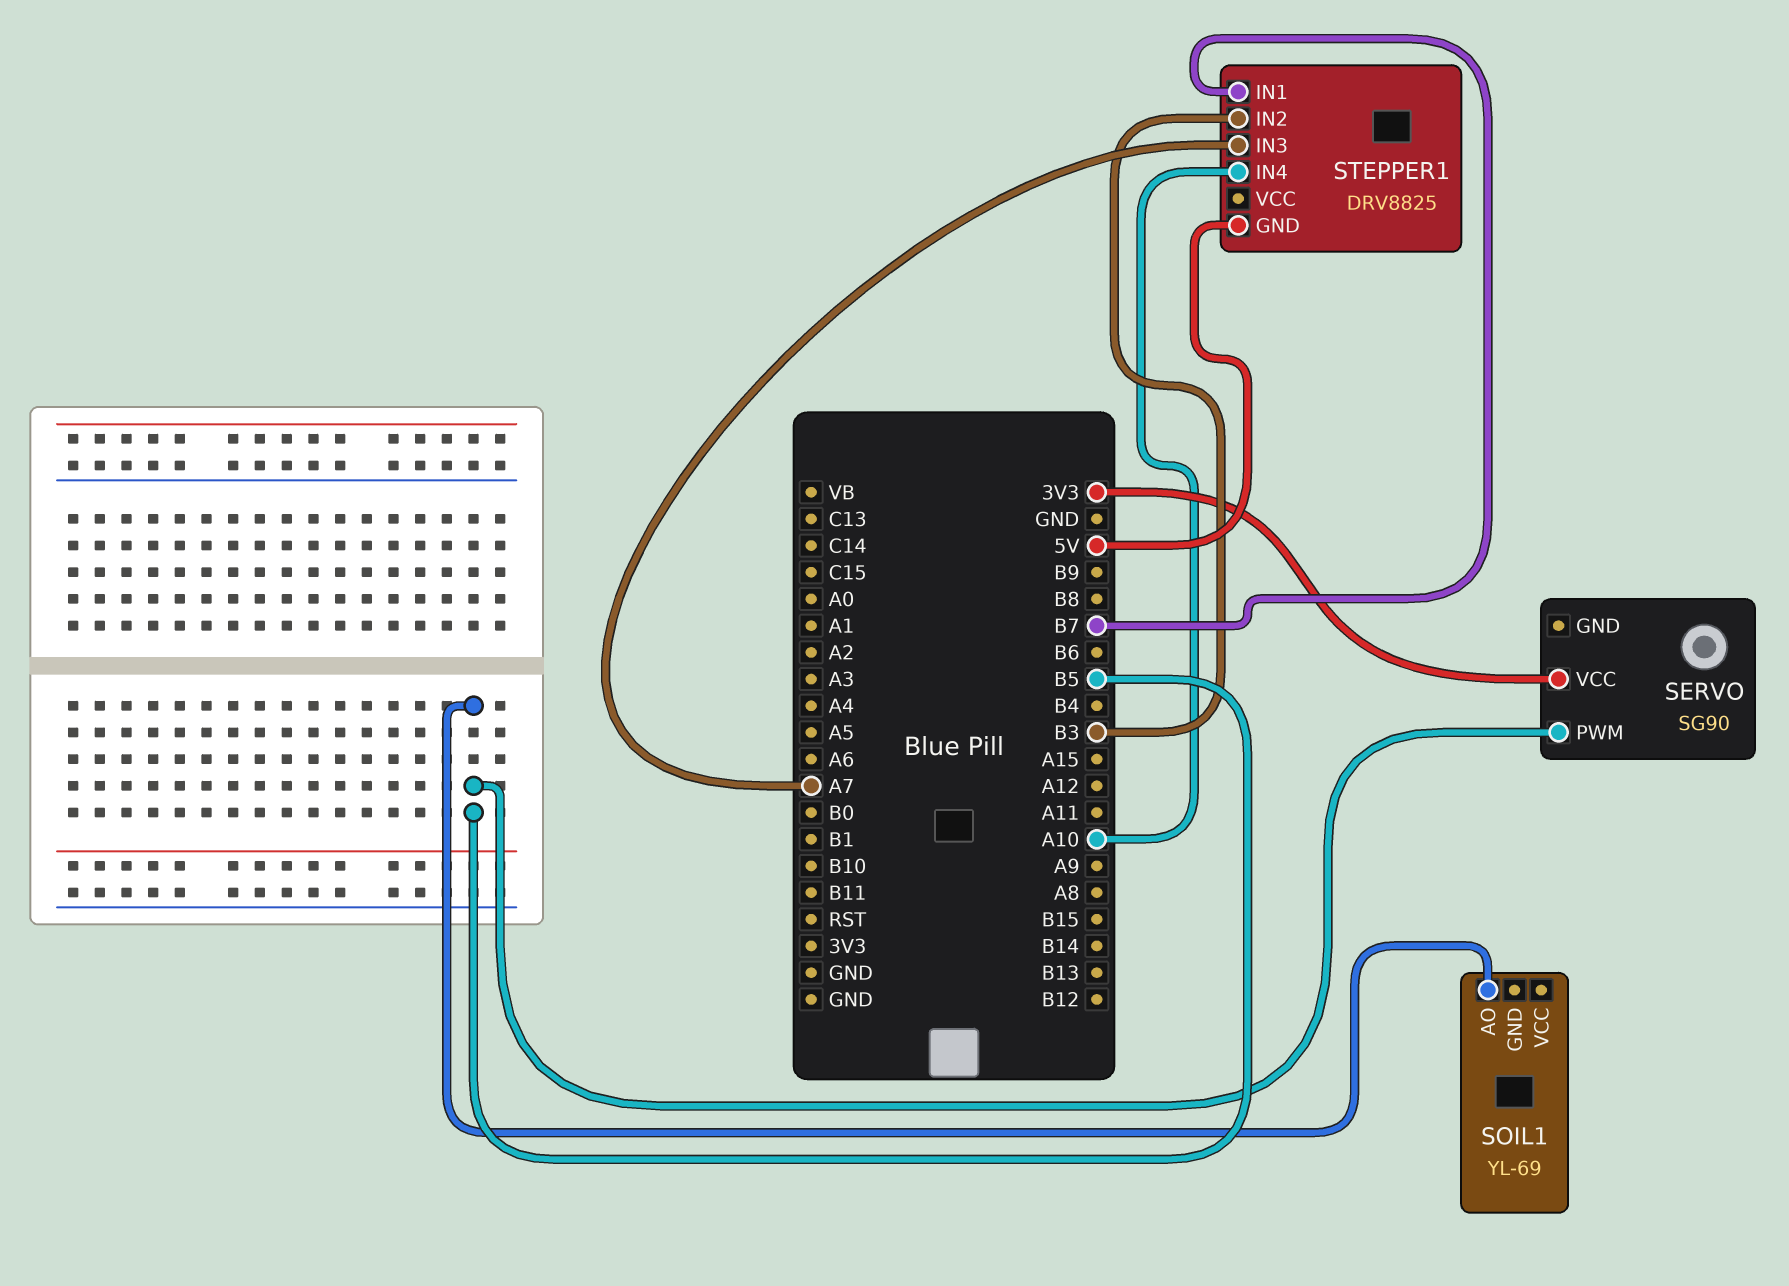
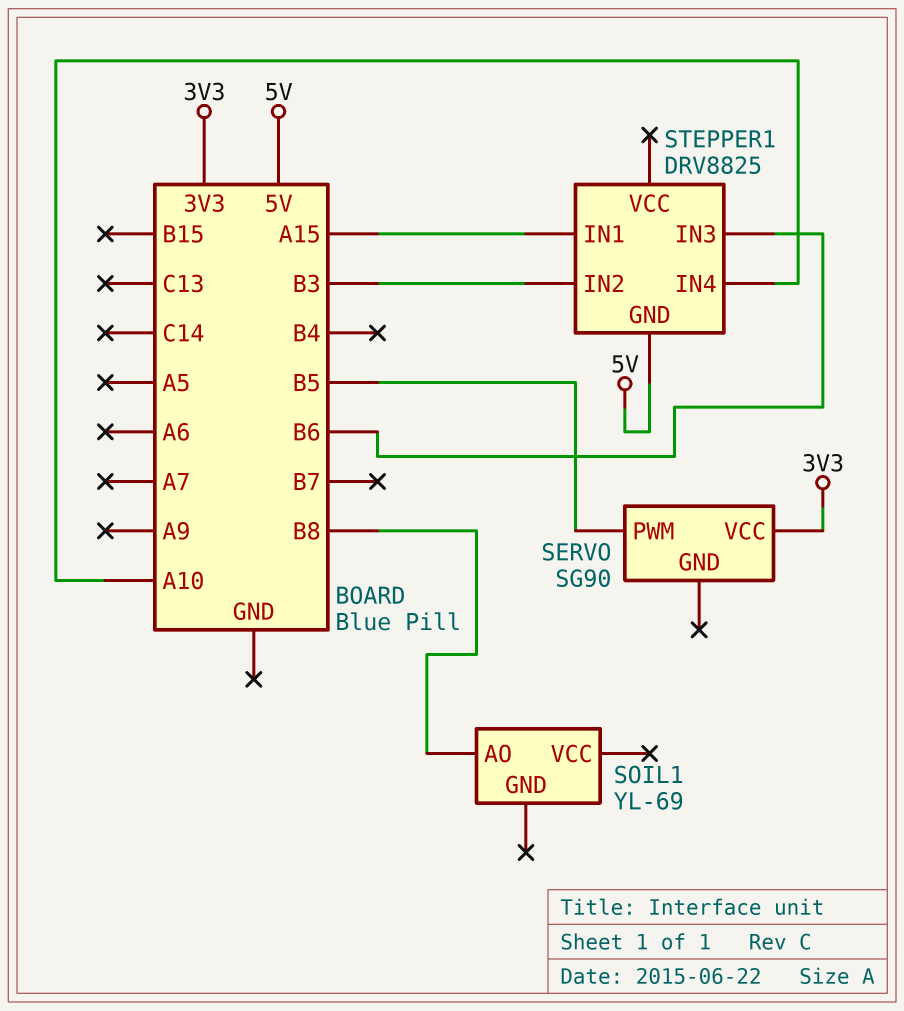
SOIL1 pin AO: B5 -> B8
STEPPER1 pin IN1: B7 -> A15
STEPPER1 pin IN3: A7 -> B6

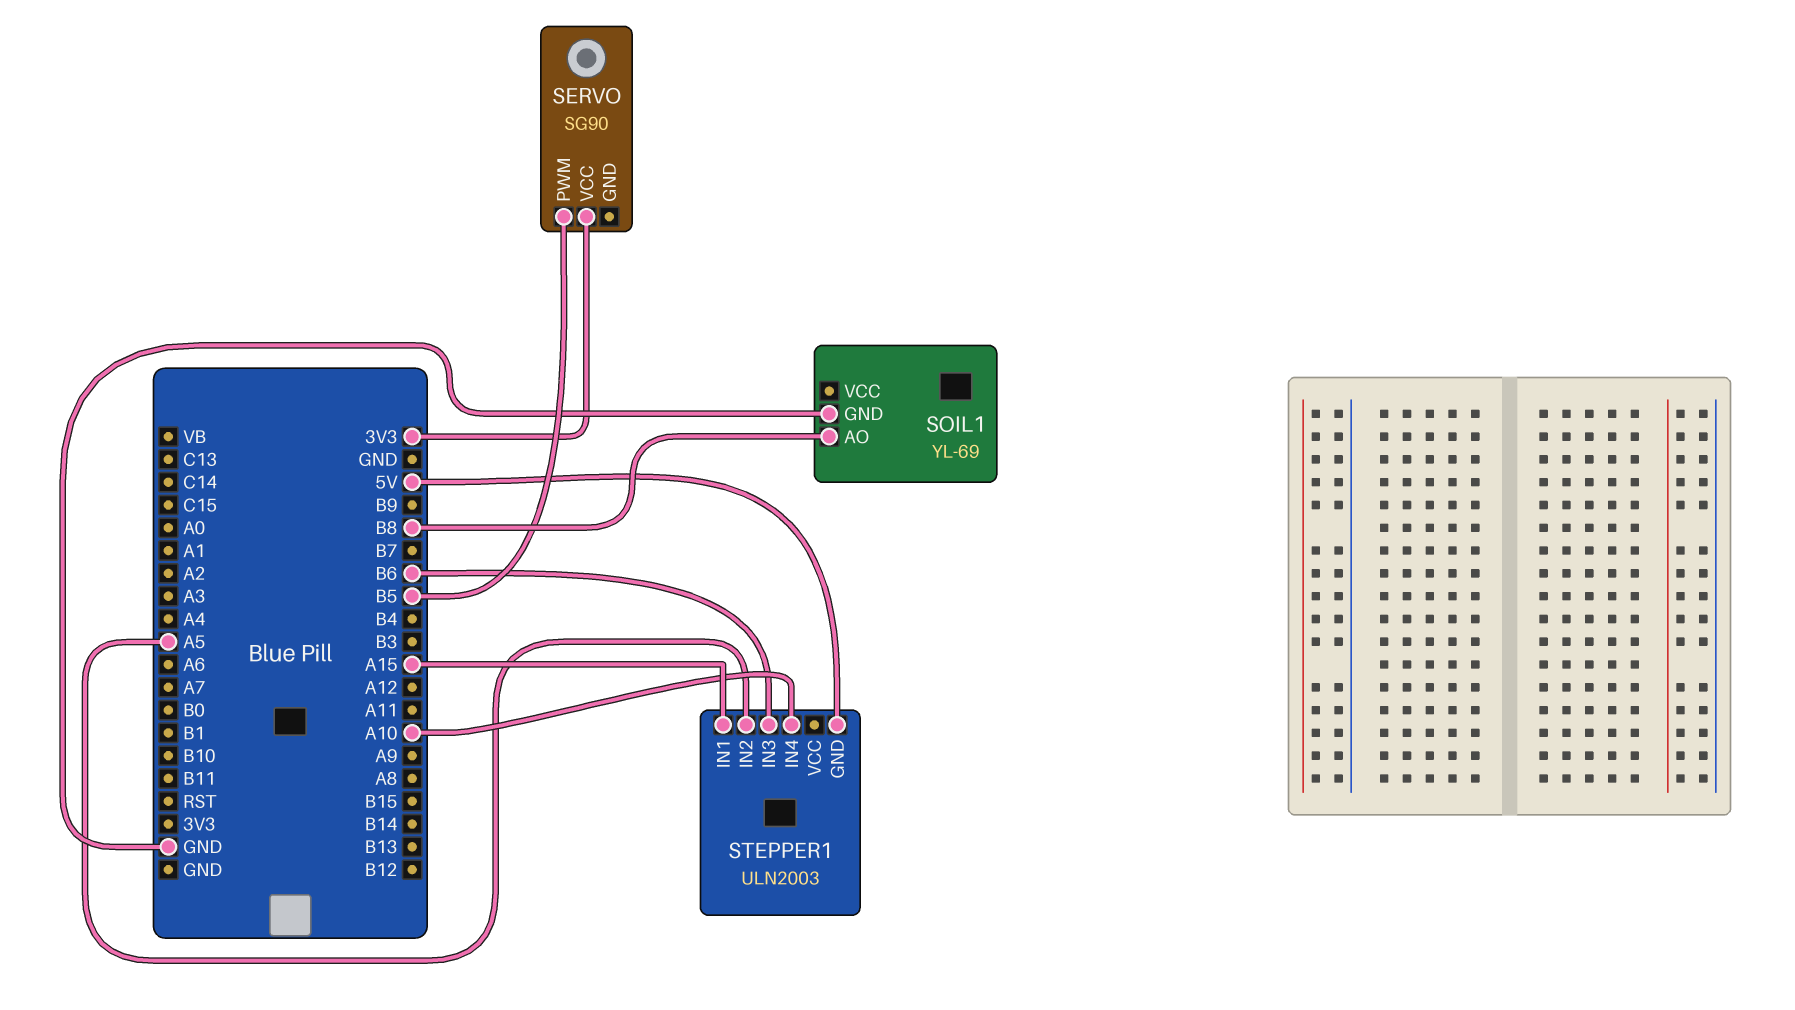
SOIL1 pin GND: none -> GND
STEPPER1: DRV8825 -> ULN2003
STEPPER1 pin IN2: B3 -> A5

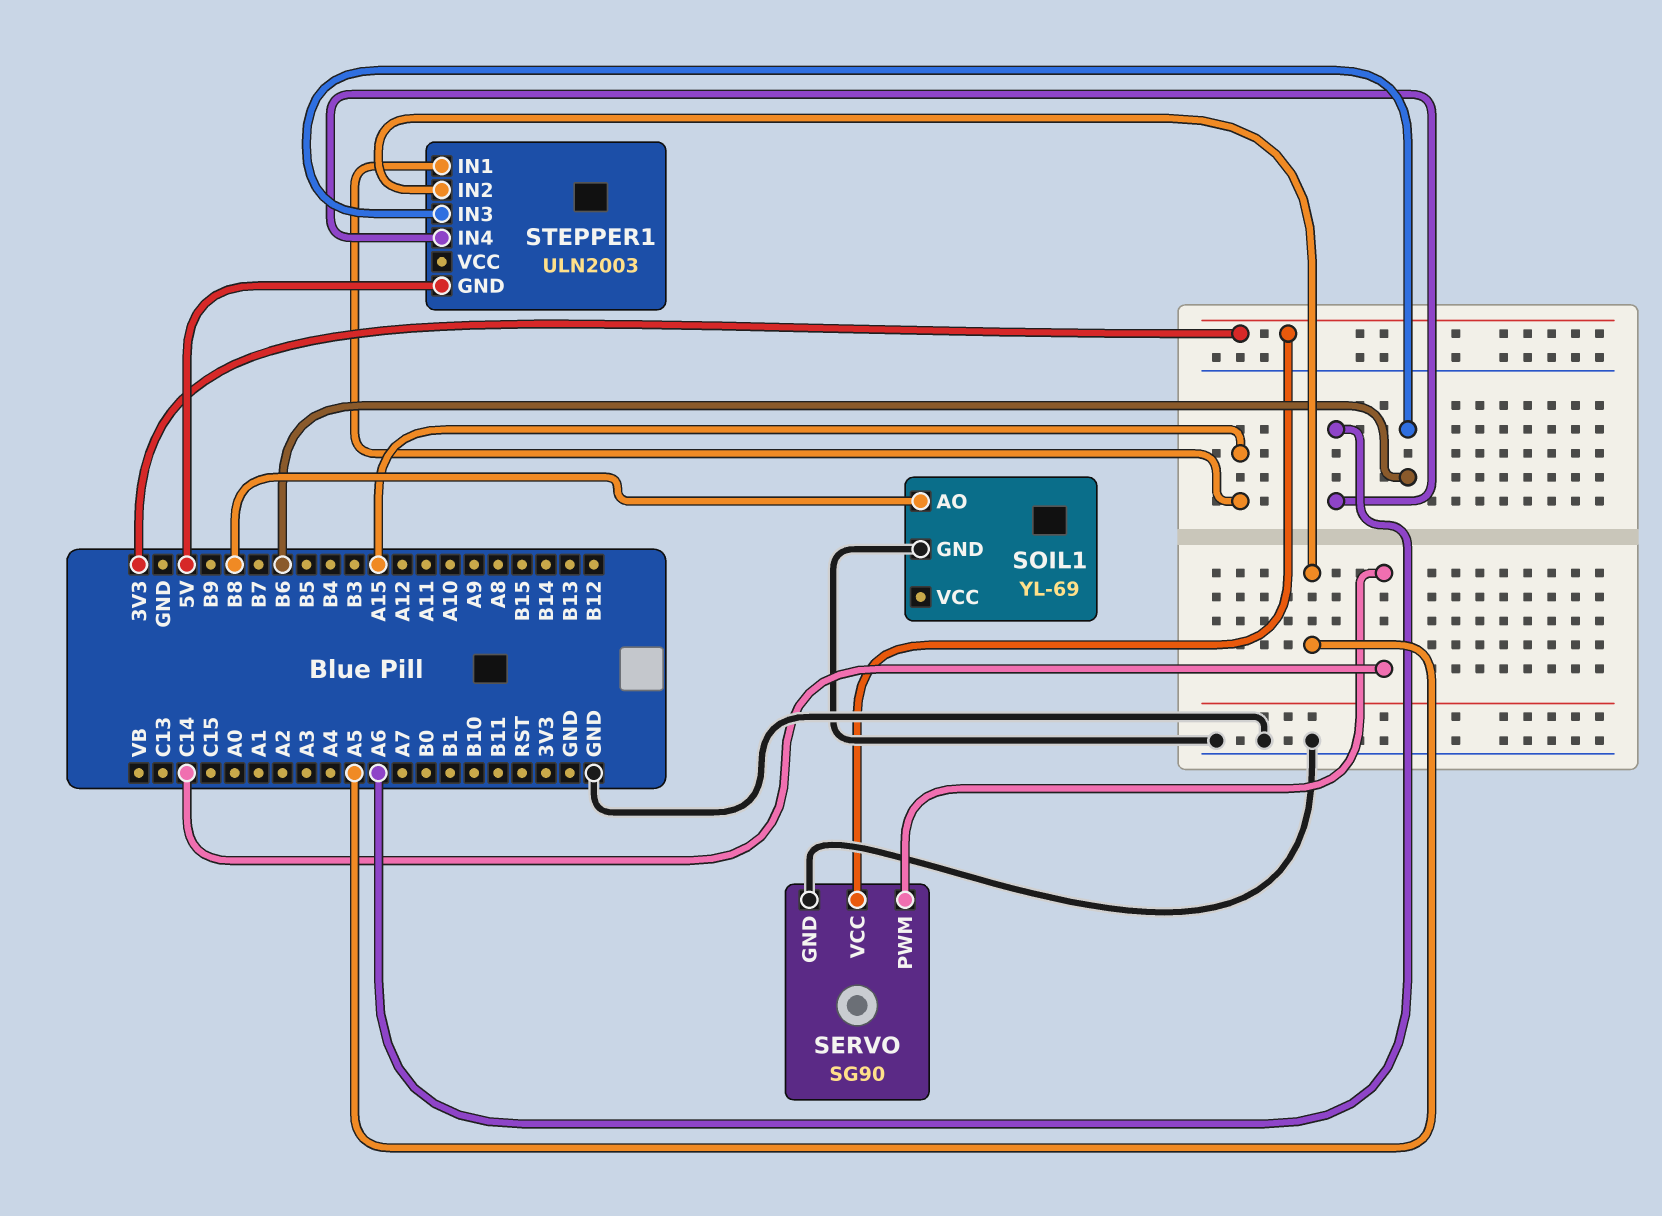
SERVO pin GND: none -> GND
SERVO pin PWM: B5 -> C14
STEPPER1 pin IN4: A10 -> A6

